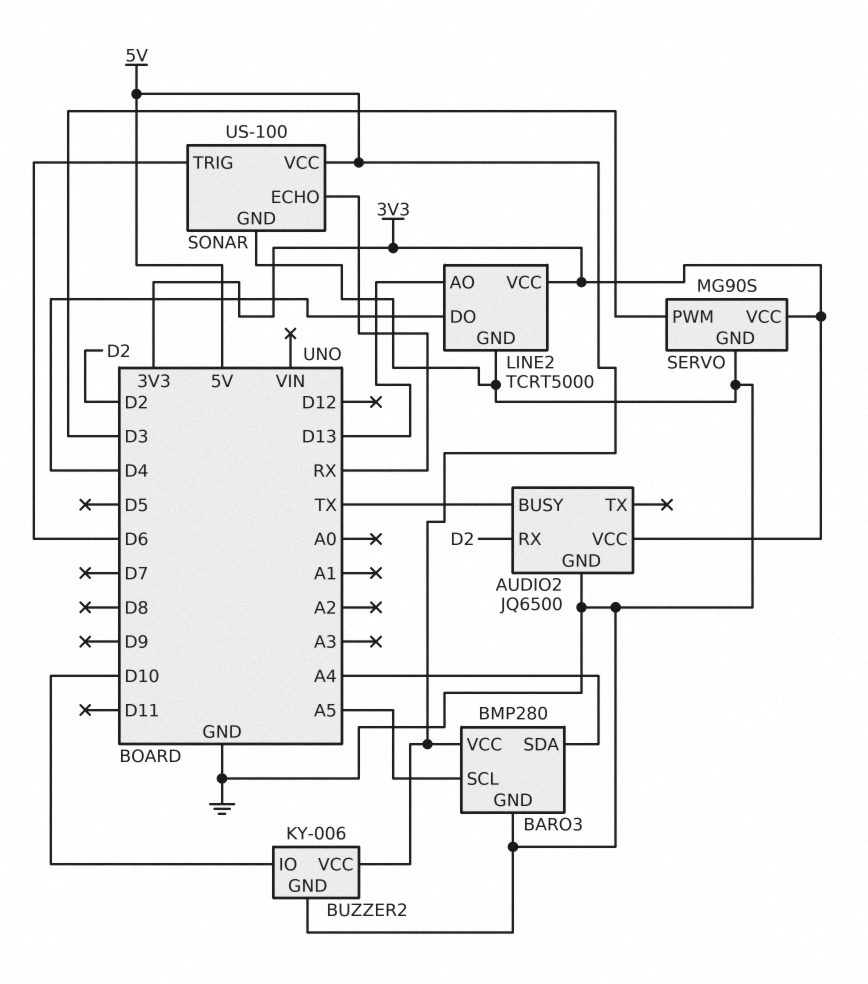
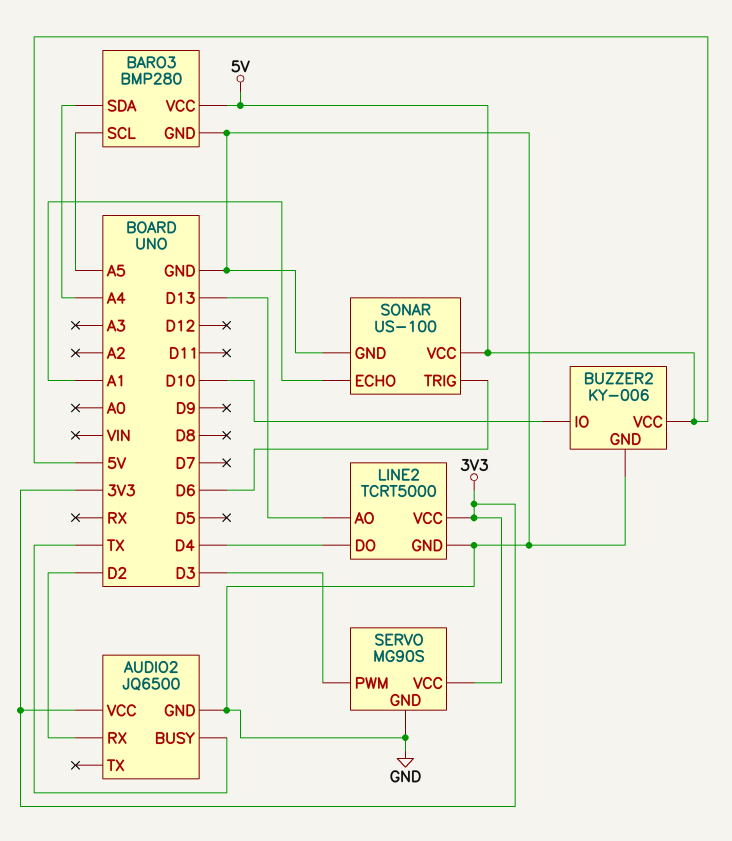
SONAR pin ECHO: RX -> A1

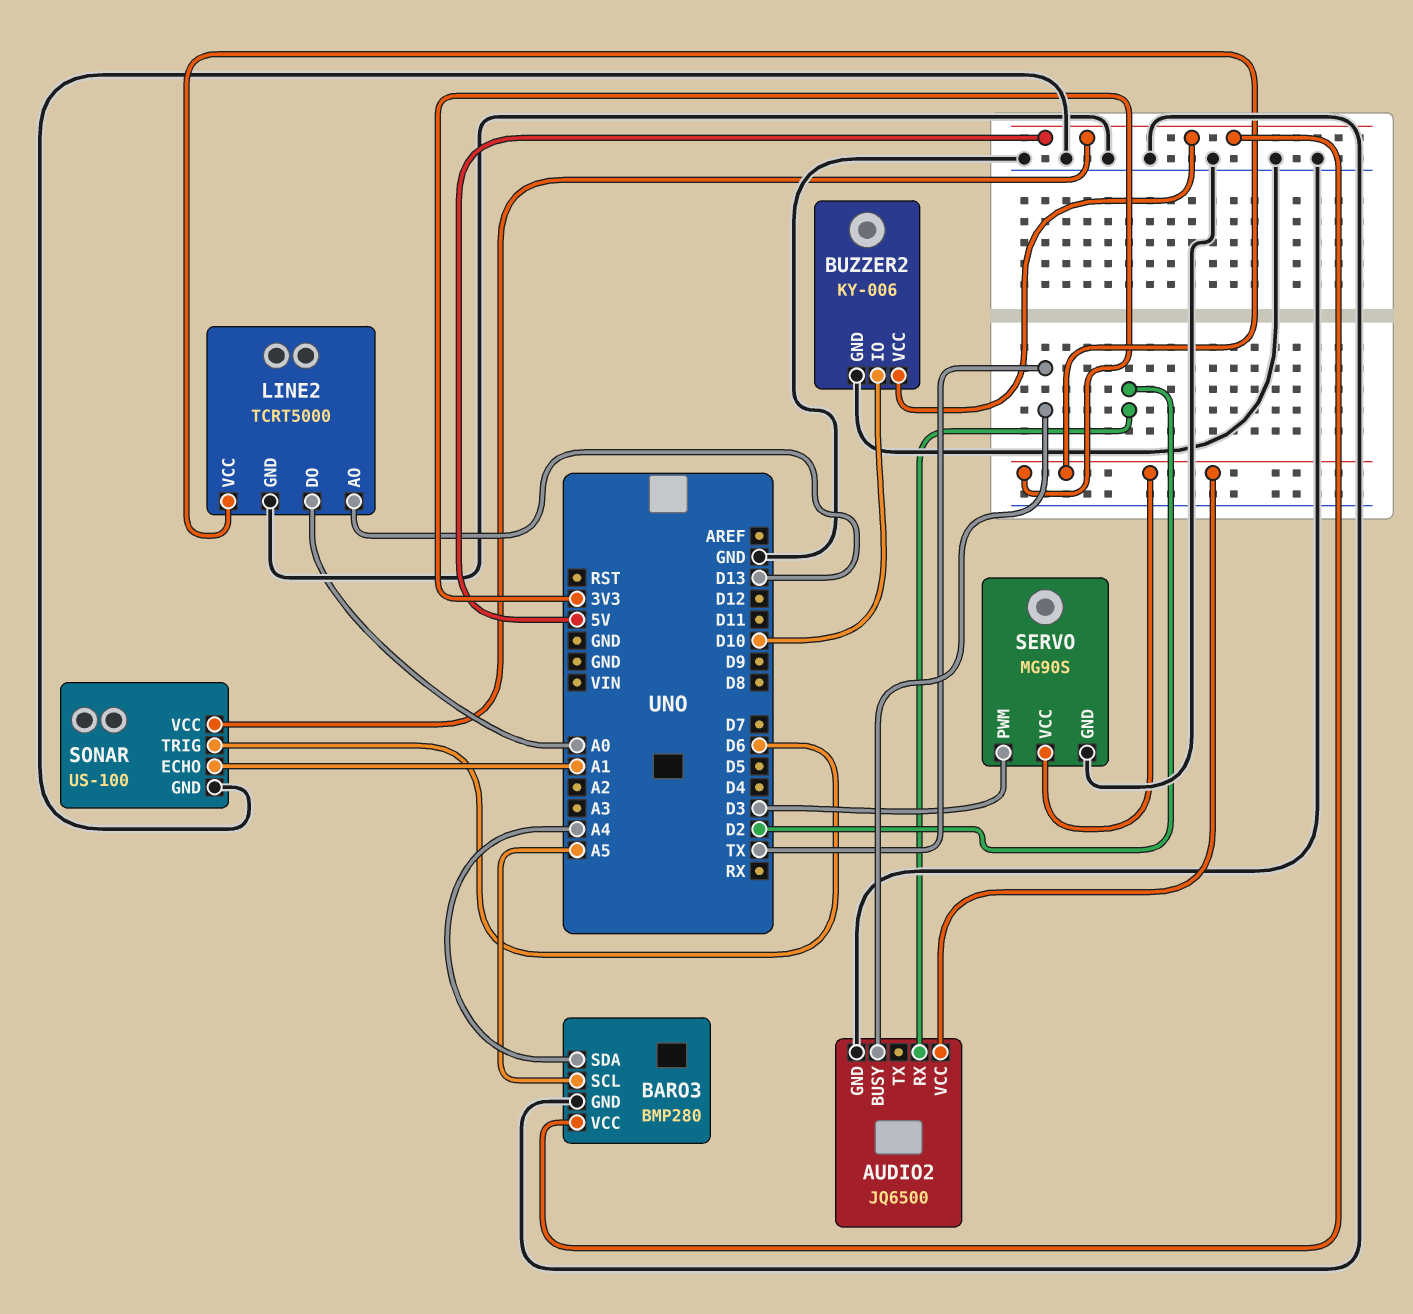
LINE2 pin DO: D4 -> A0

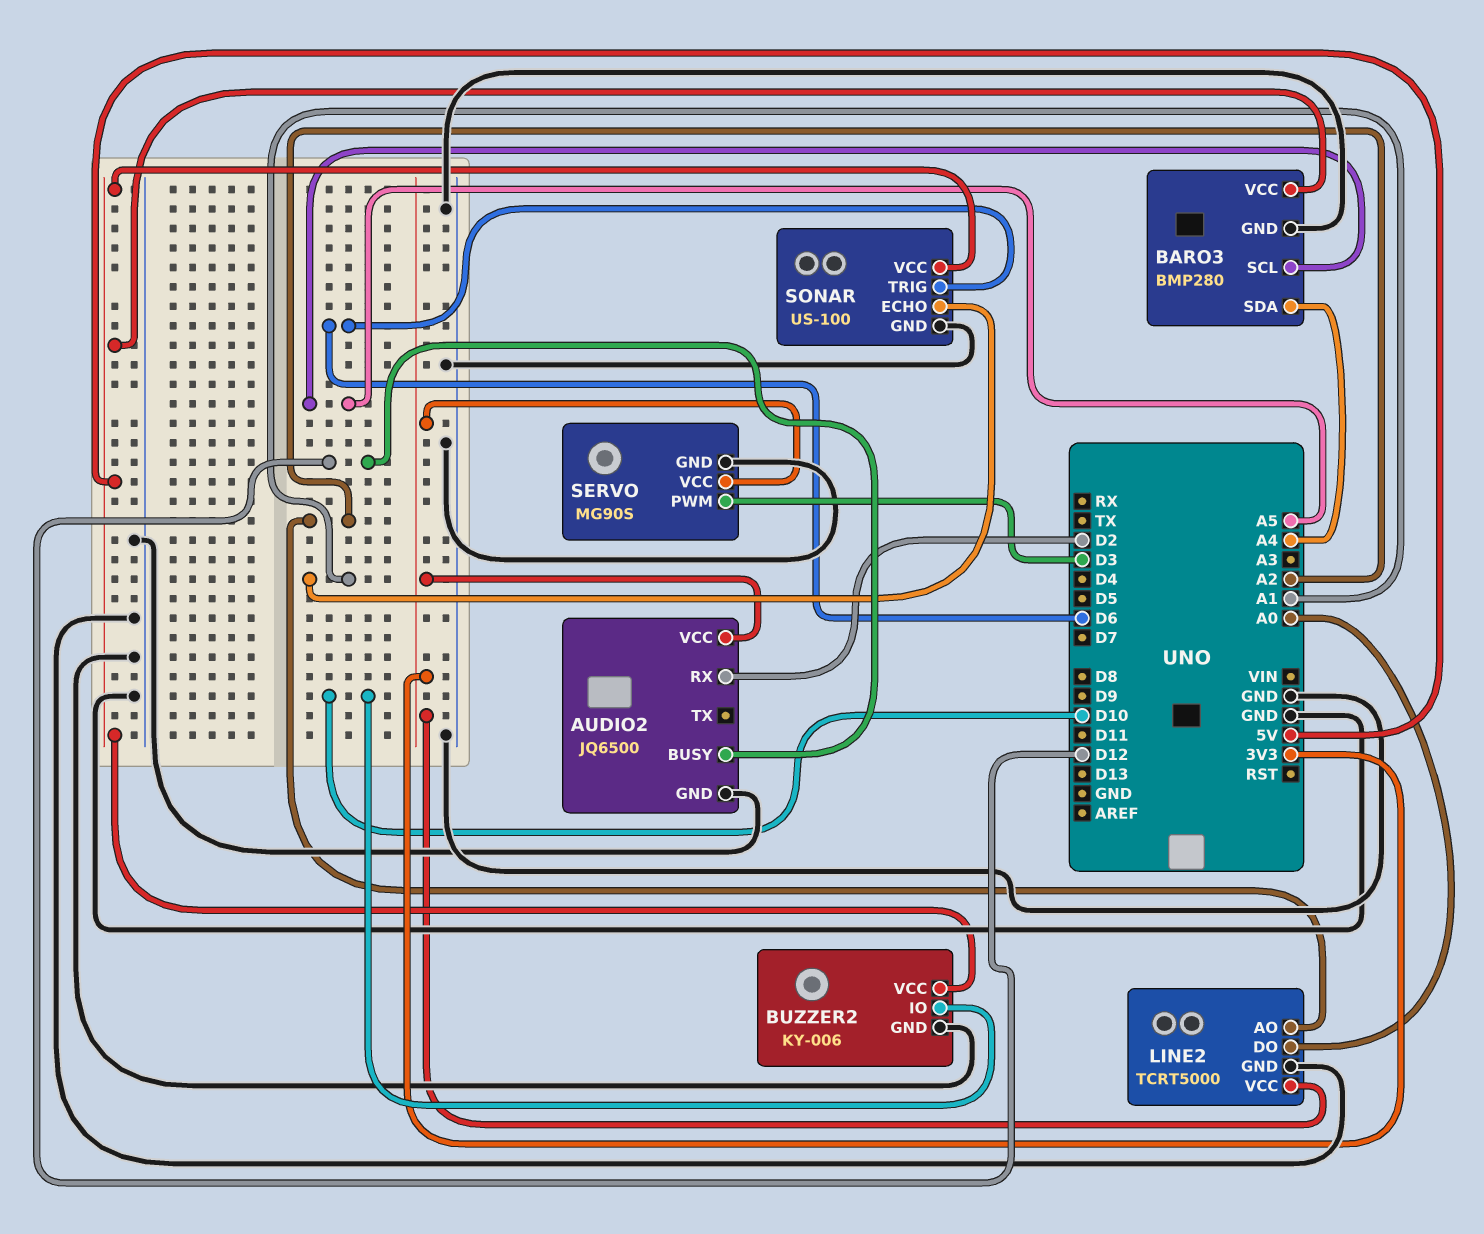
AUDIO2 pin BUSY: TX -> D12
LINE2 pin AO: D13 -> A2

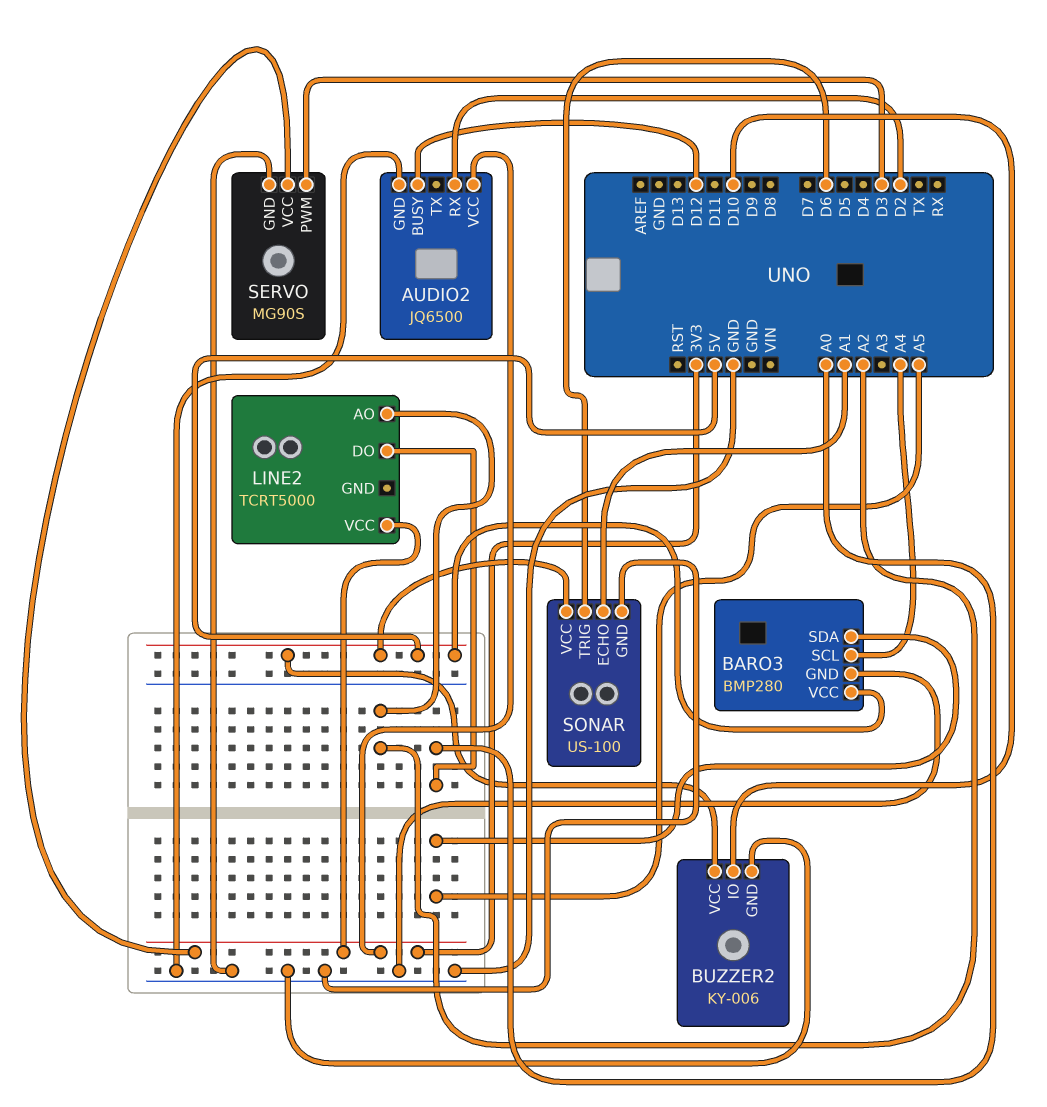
BARO3 pin SCL: A5 -> A4
BARO3 pin SDA: A4 -> A5
LINE2 pin GND: GND -> none

